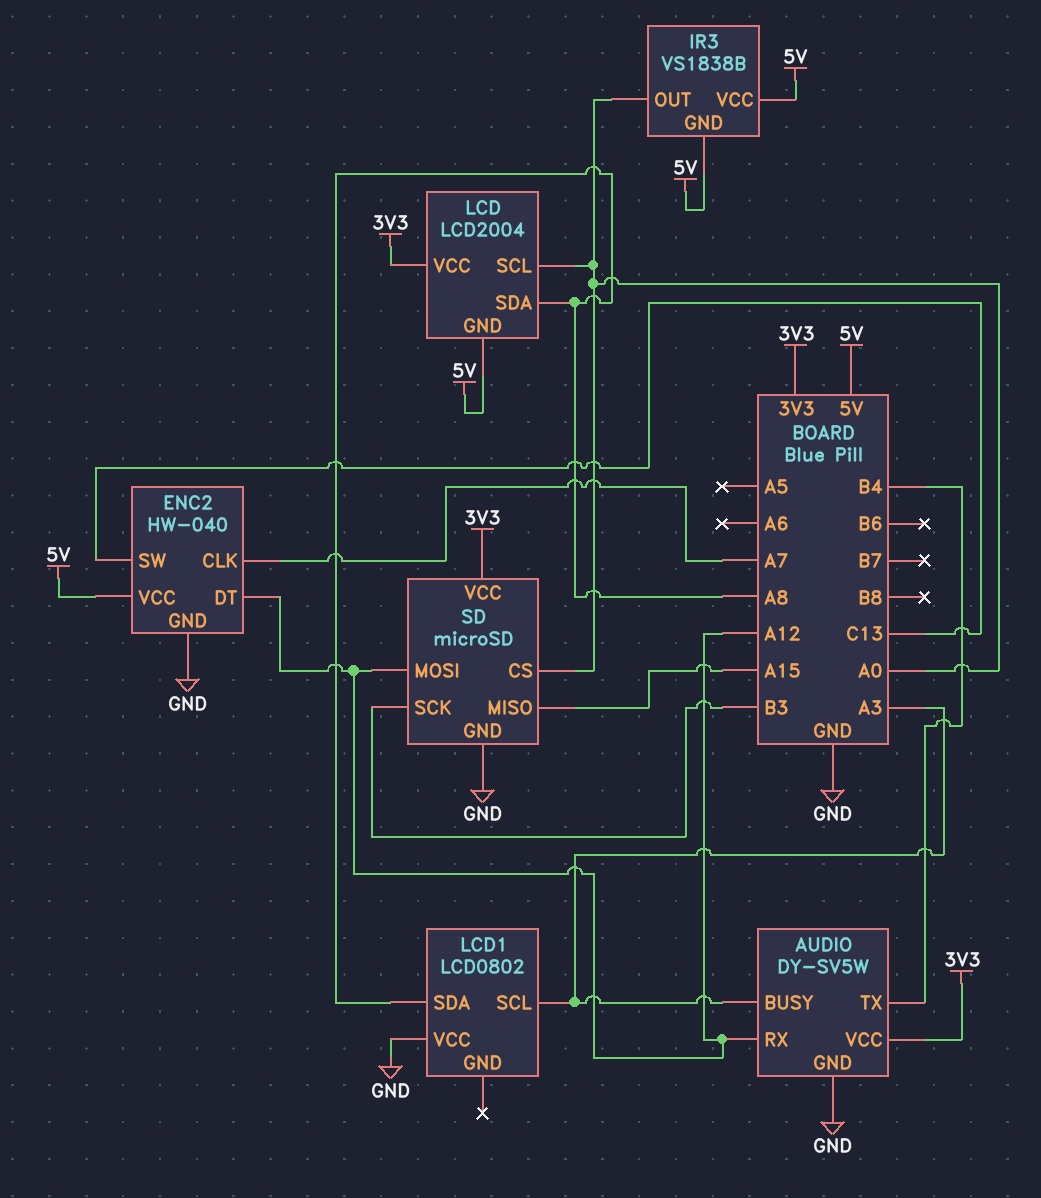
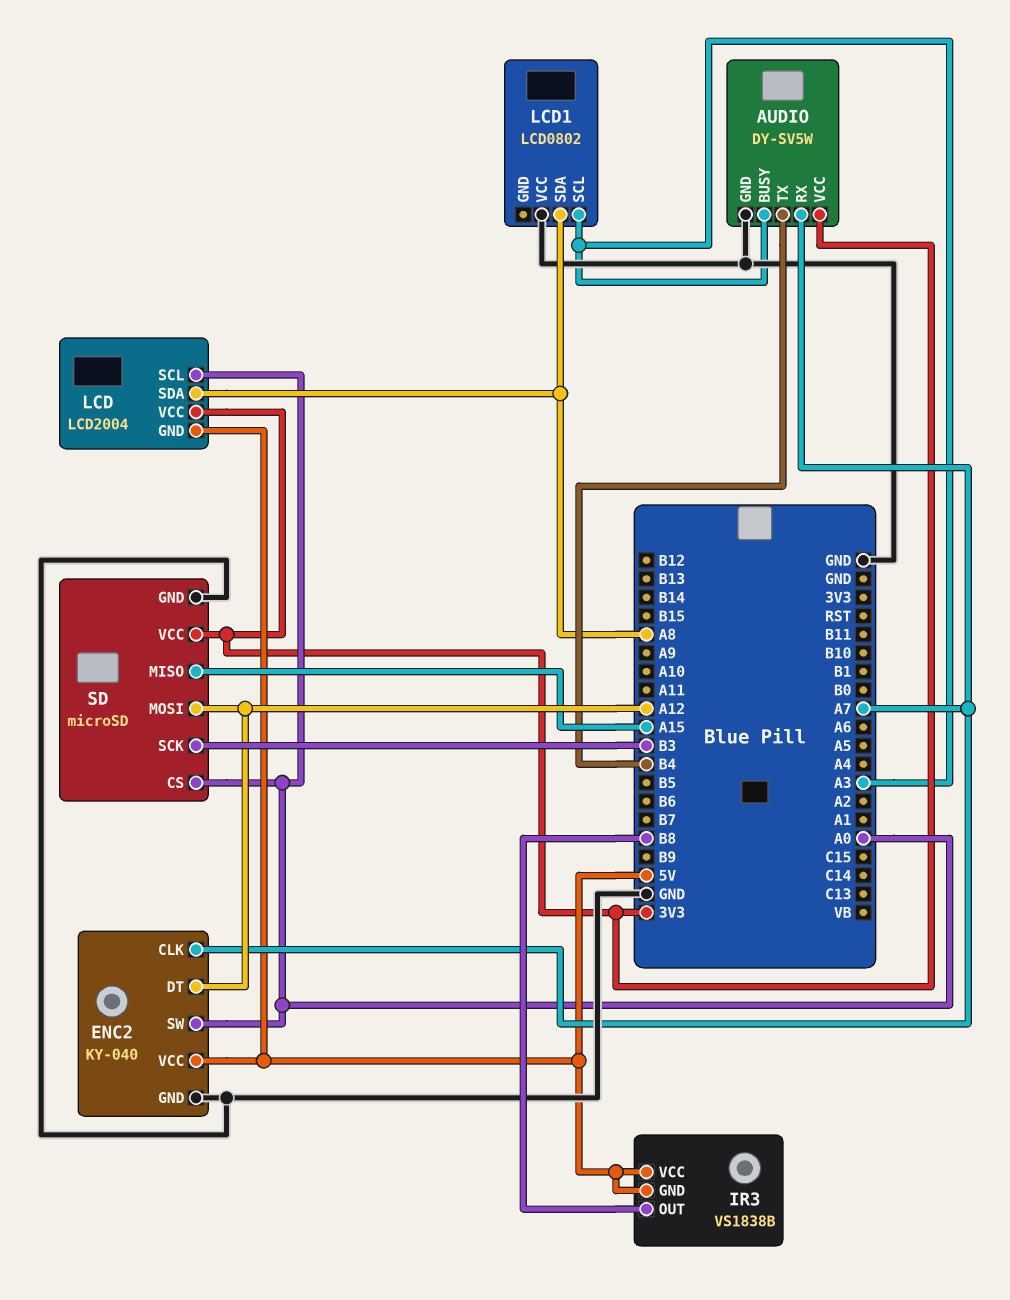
AUDIO pin RX: A12 -> A7
ENC2: HW-040 -> KY-040
ENC2 pin SW: C13 -> A0
IR3 pin OUT: A0 -> B8

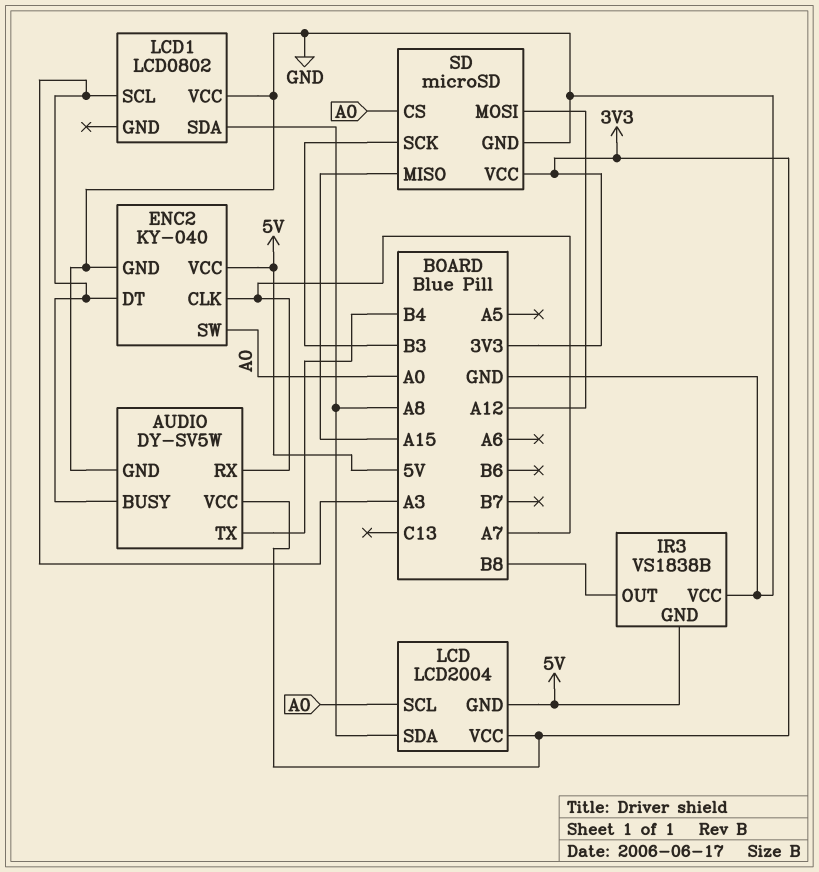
ENC2 pin DT: A12 -> A3
IR3 pin VCC: 5V -> GND

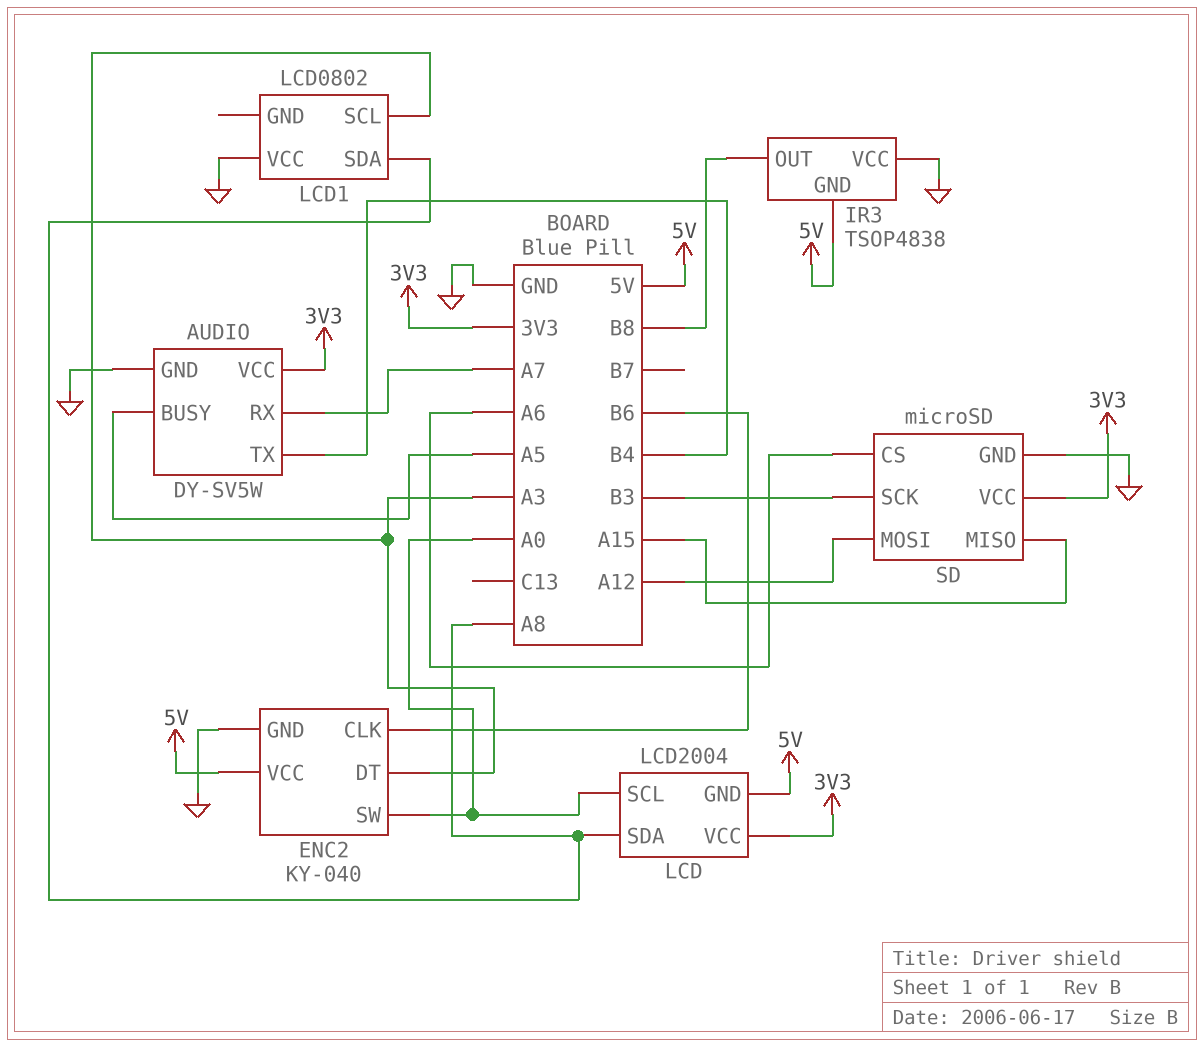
AUDIO pin BUSY: A3 -> A5
ENC2 pin CLK: A7 -> B6
IR3: VS1838B -> TSOP4838
SD pin CS: A0 -> A6

